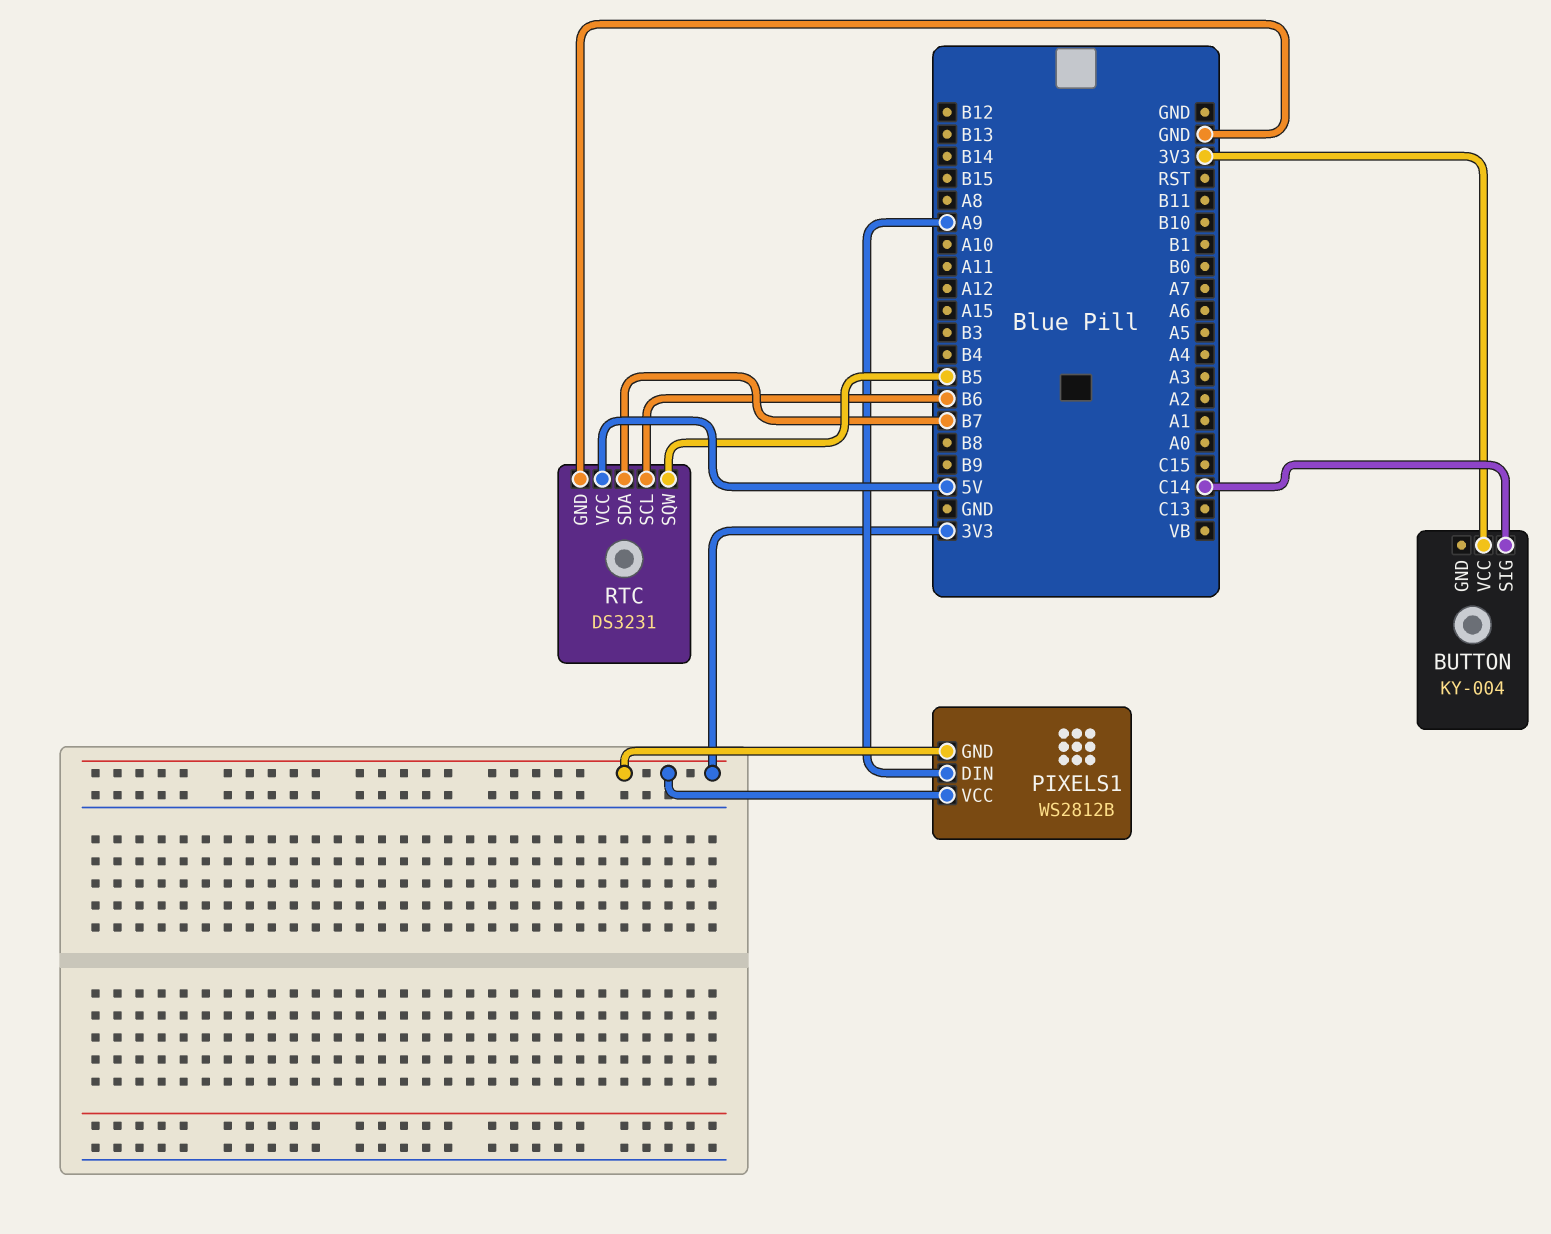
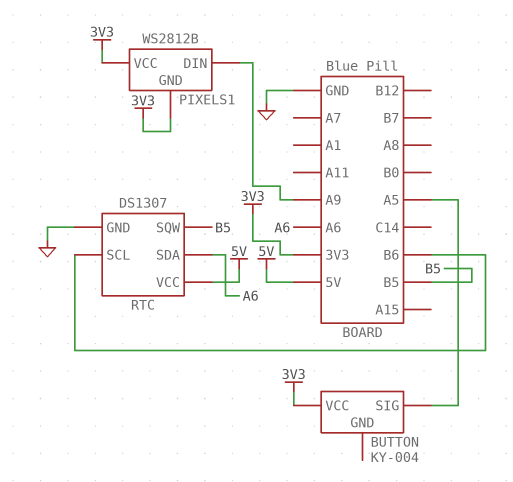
BUTTON pin SIG: C14 -> A5
RTC: DS3231 -> DS1307
RTC pin SDA: B7 -> A6

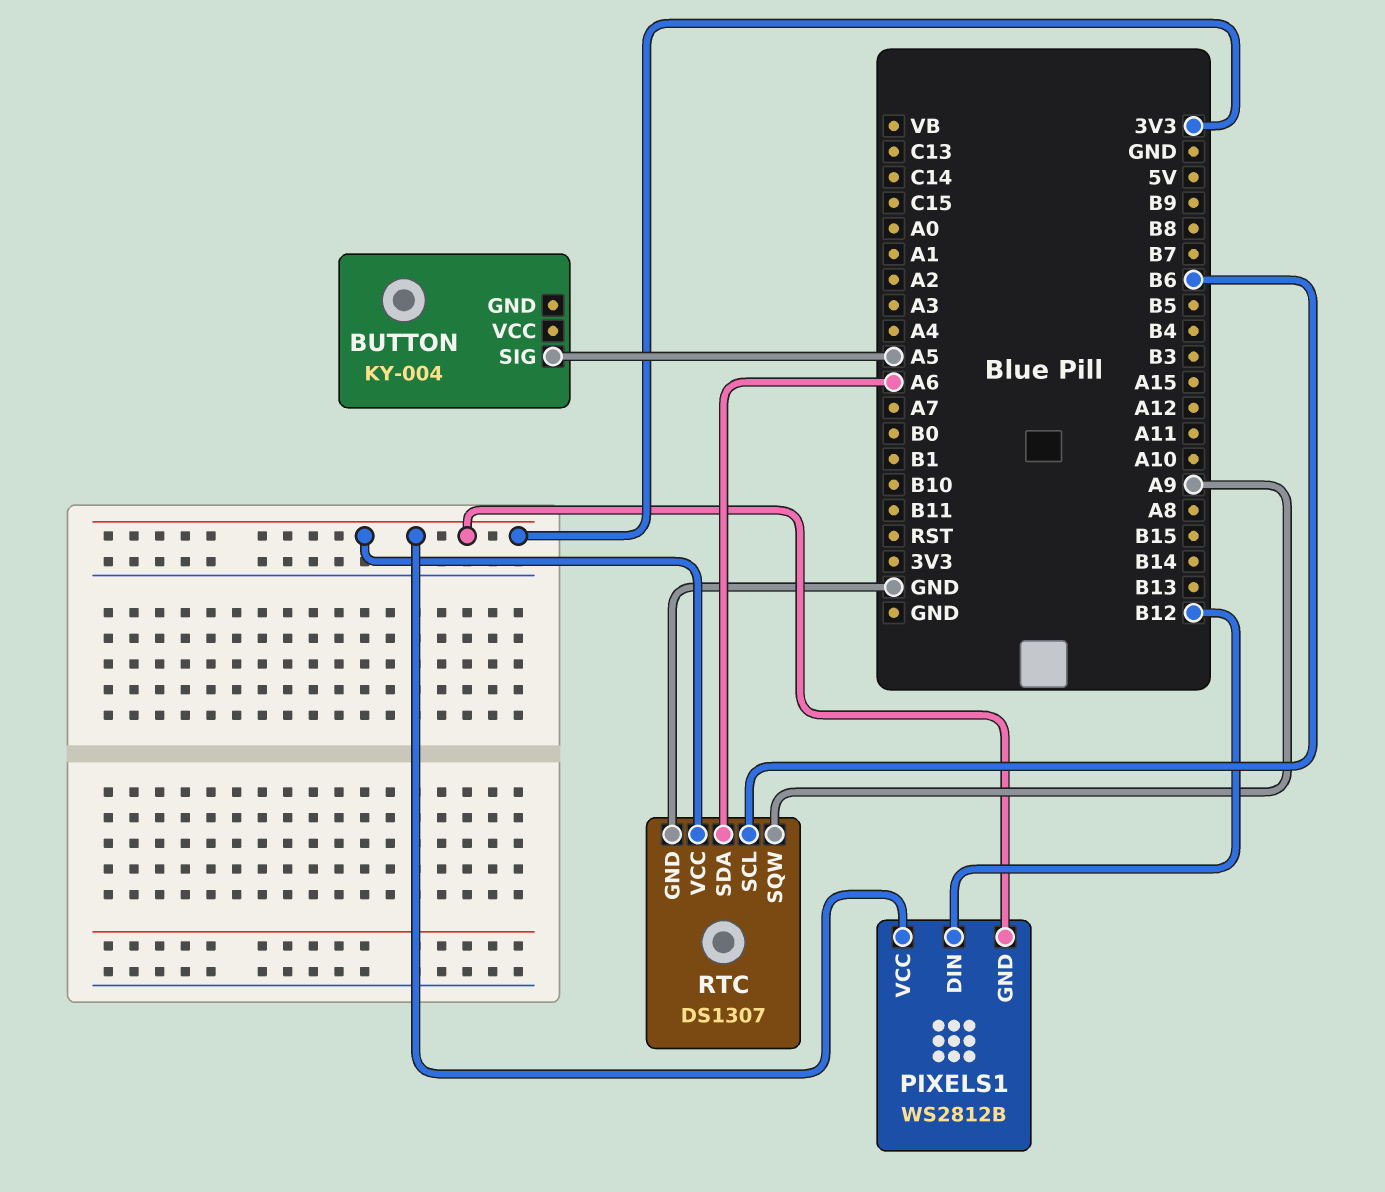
BUTTON pin VCC: 3V3 -> none
PIXELS1 pin DIN: A9 -> B12
RTC pin SQW: B5 -> A9
RTC pin VCC: 5V -> 3V3

